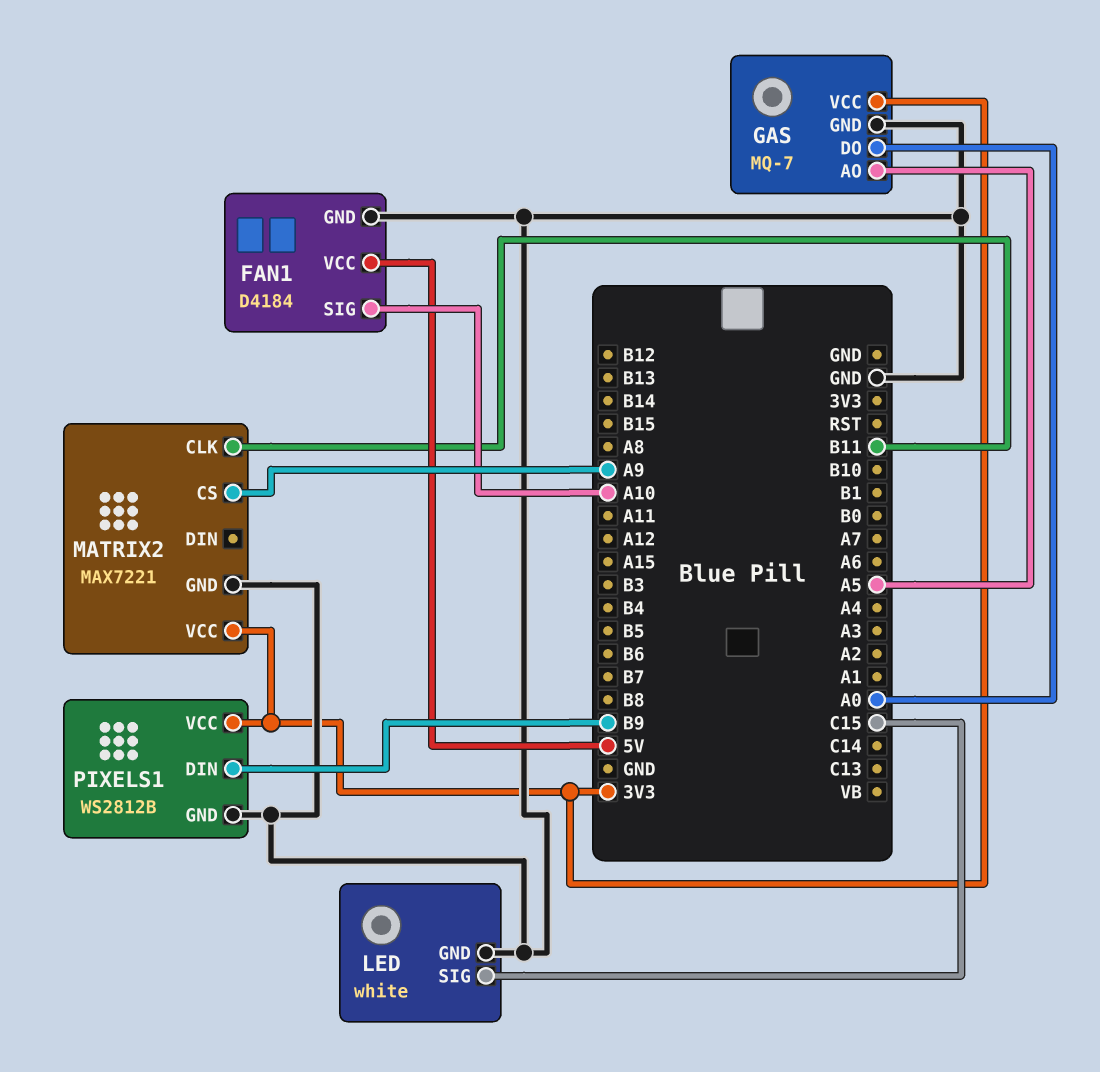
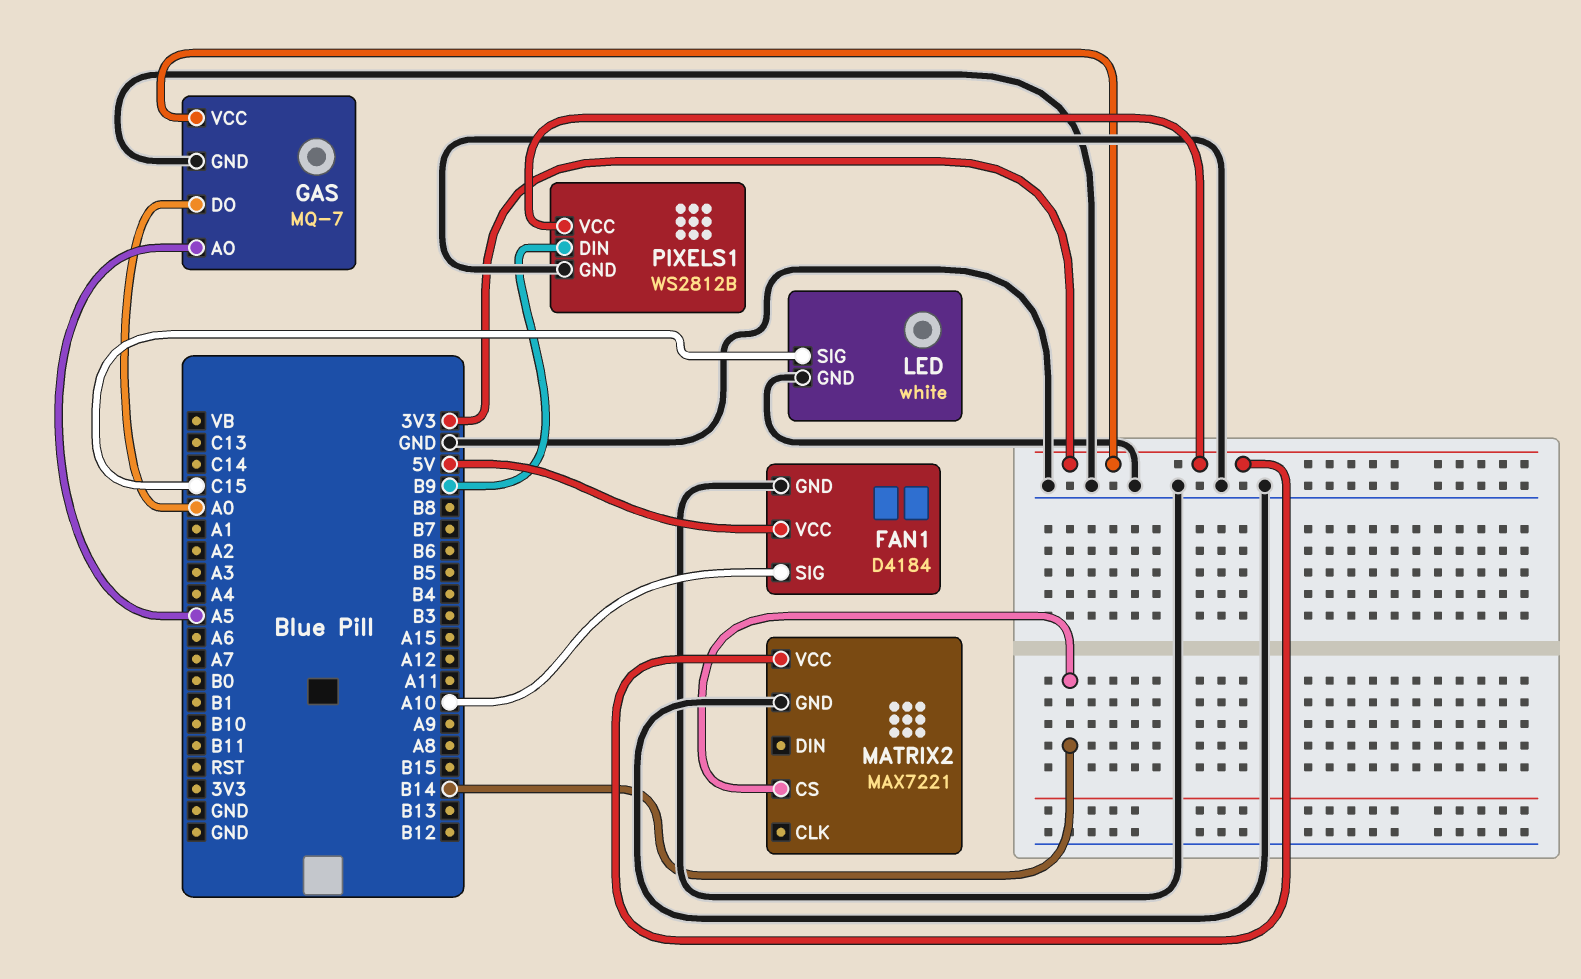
MATRIX2 pin CLK: B11 -> none
MATRIX2 pin CS: A9 -> B14

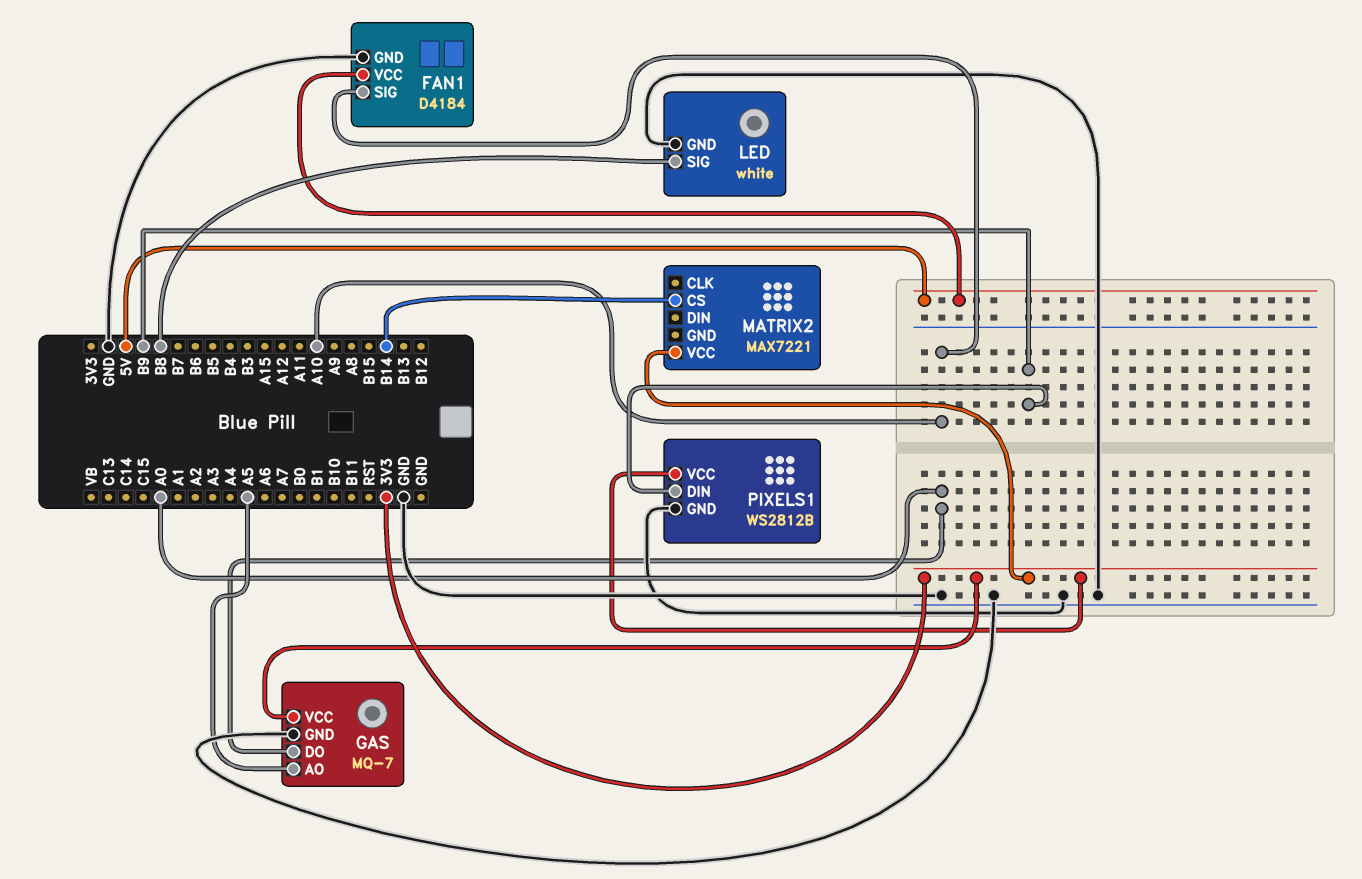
LED pin SIG: C15 -> B8
MATRIX2 pin GND: GND -> none

